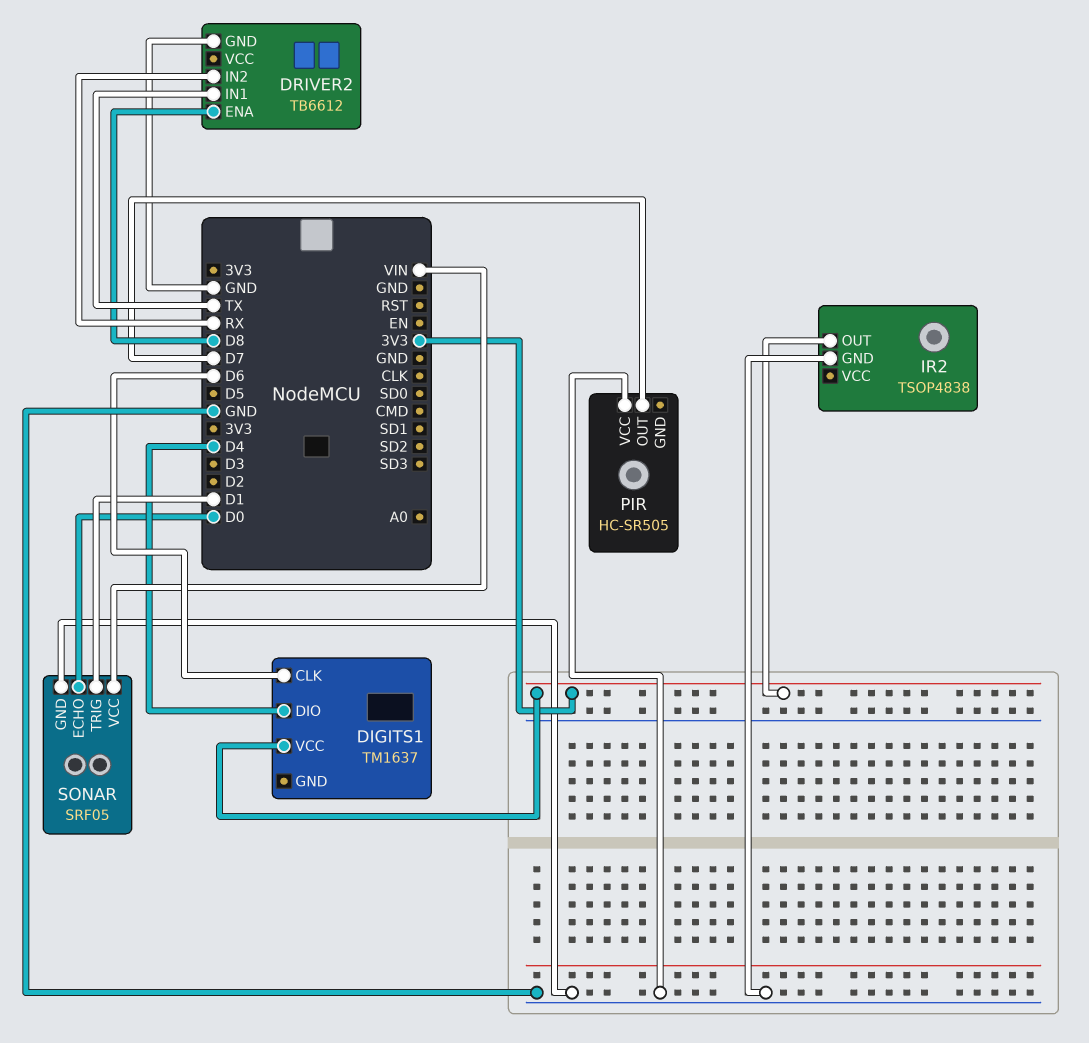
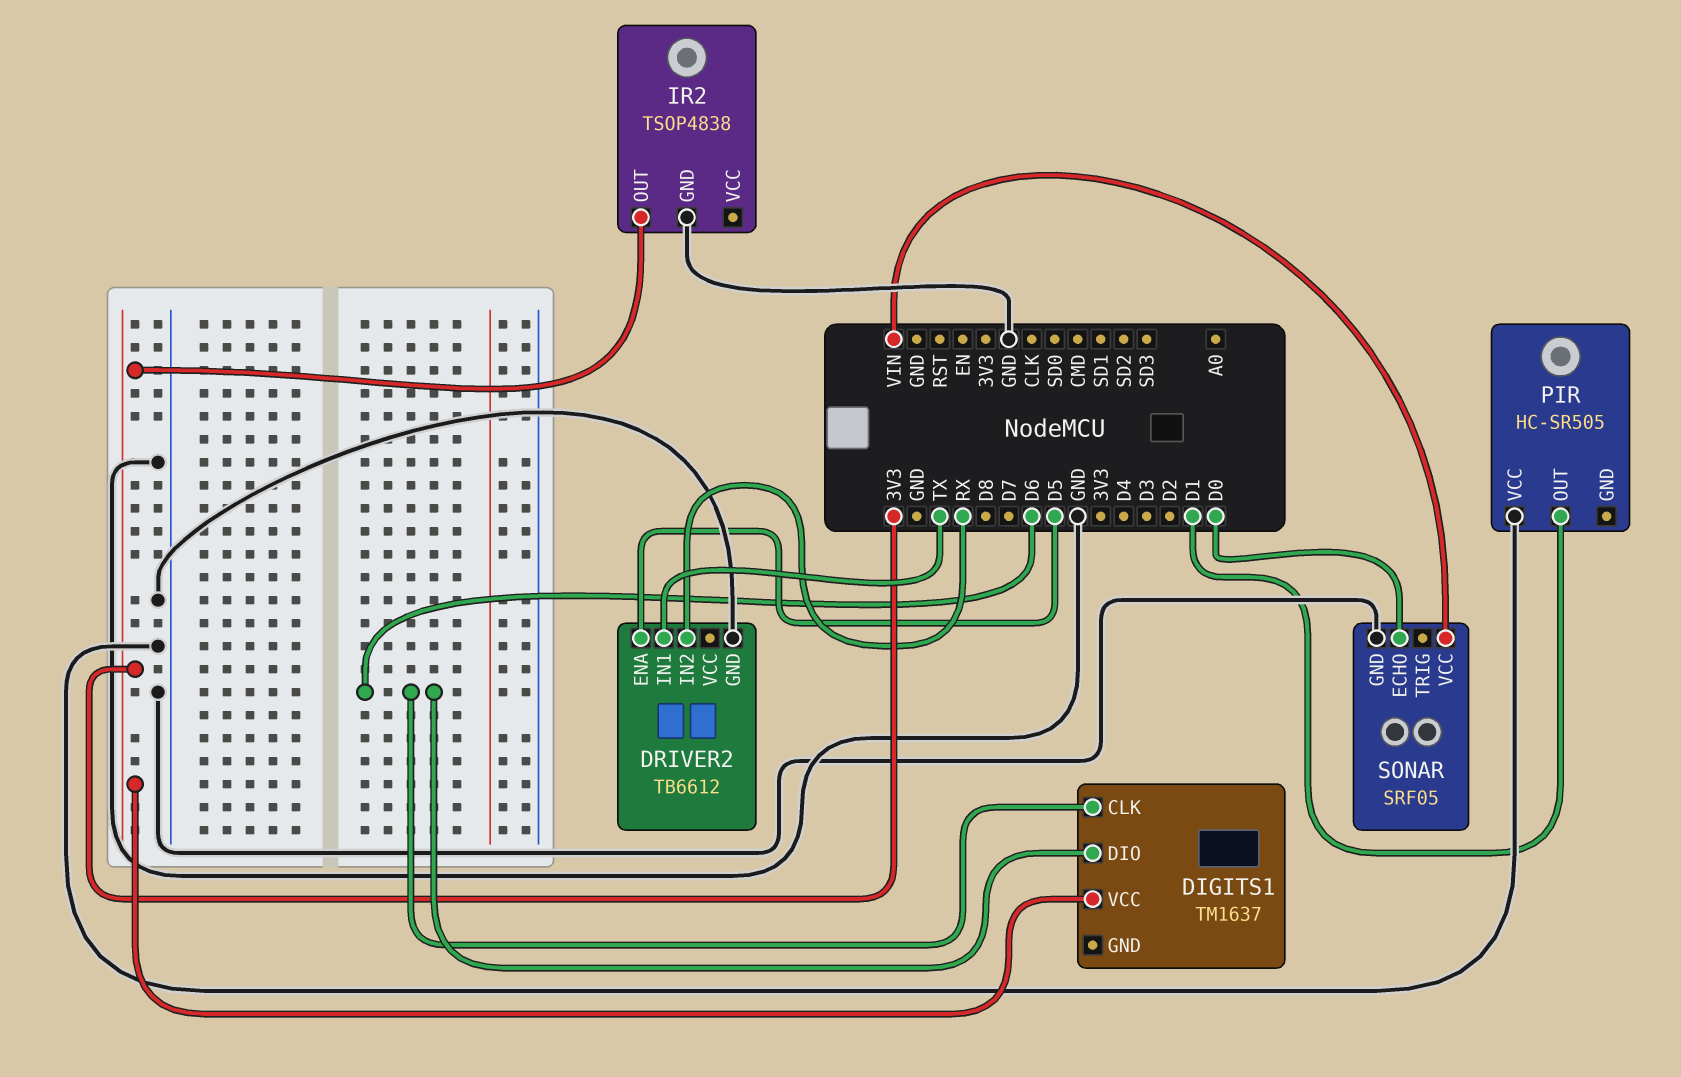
DIGITS1 pin DIO: D4 -> D6
DRIVER2 pin ENA: D8 -> D5
PIR pin OUT: D7 -> D1
SONAR pin TRIG: D1 -> none

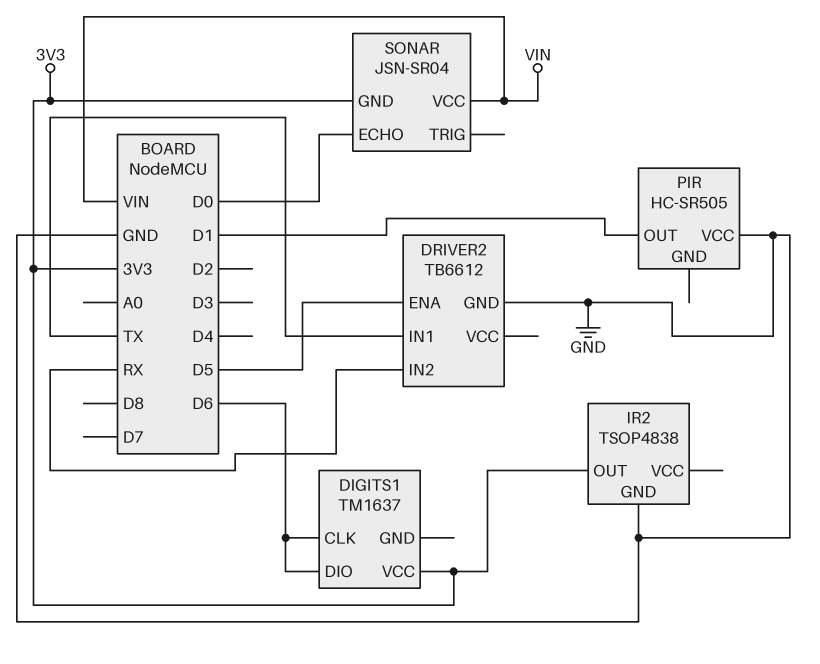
SONAR: SRF05 -> JSN-SR04
SONAR pin GND: GND -> 3V3

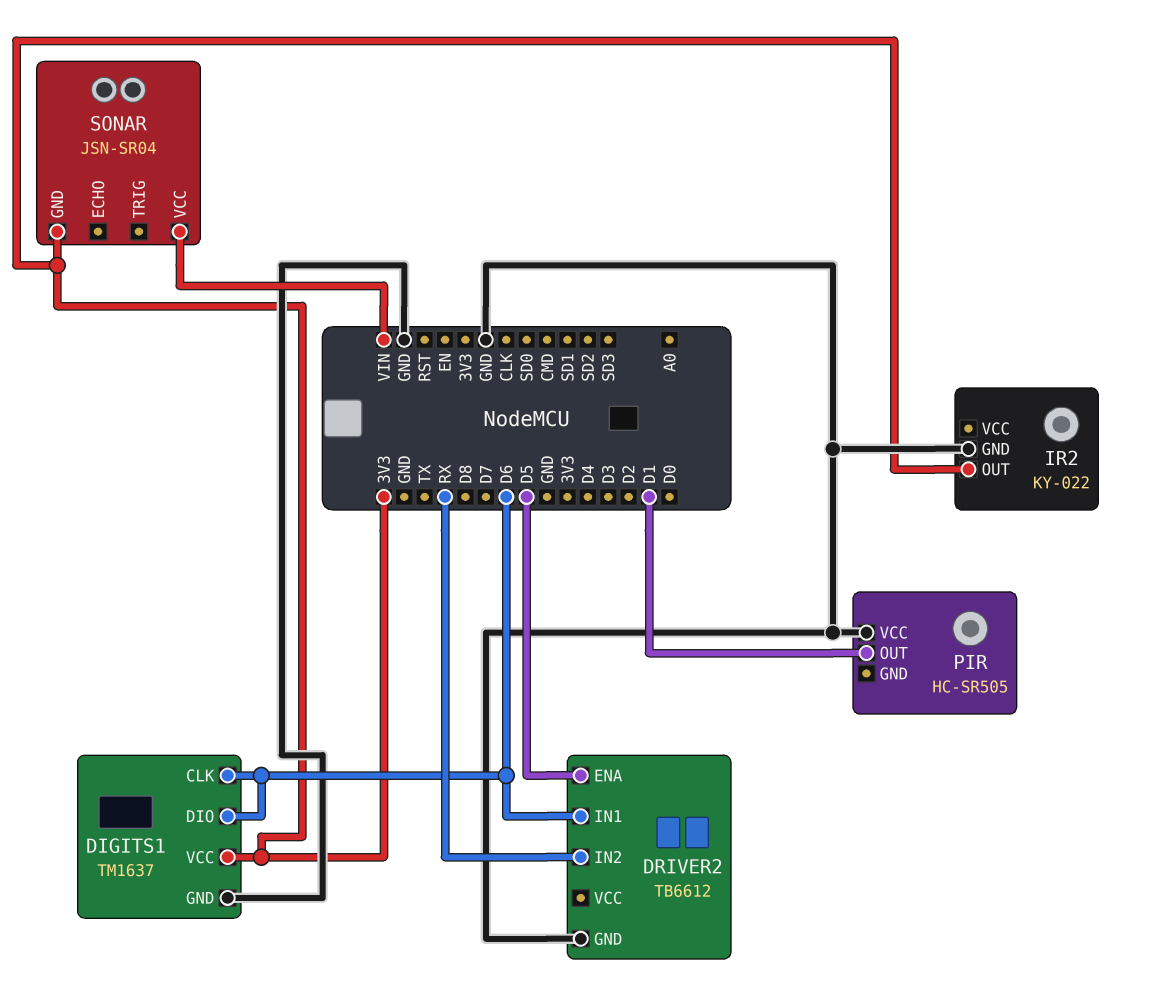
DIGITS1 pin GND: none -> GND
DRIVER2 pin IN1: TX -> D6
IR2: TSOP4838 -> KY-022
SONAR pin ECHO: D0 -> none

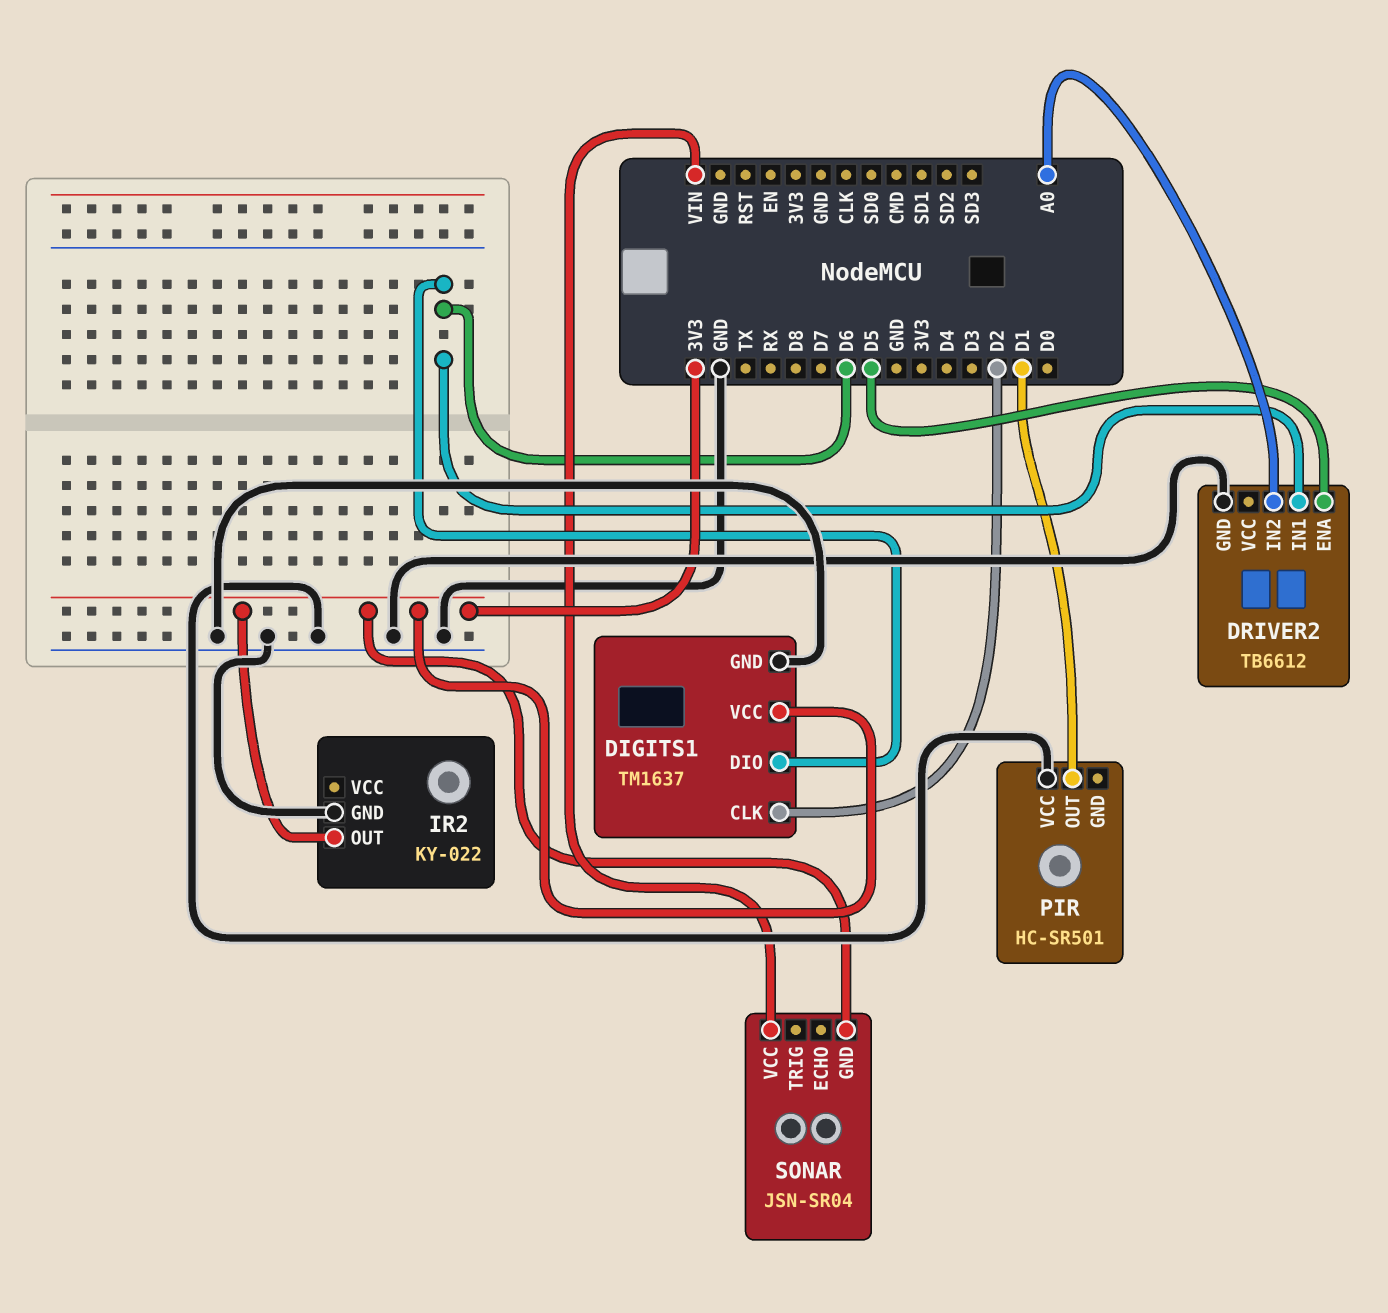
DIGITS1 pin CLK: D6 -> D2
DRIVER2 pin IN2: RX -> A0
PIR: HC-SR505 -> HC-SR501

